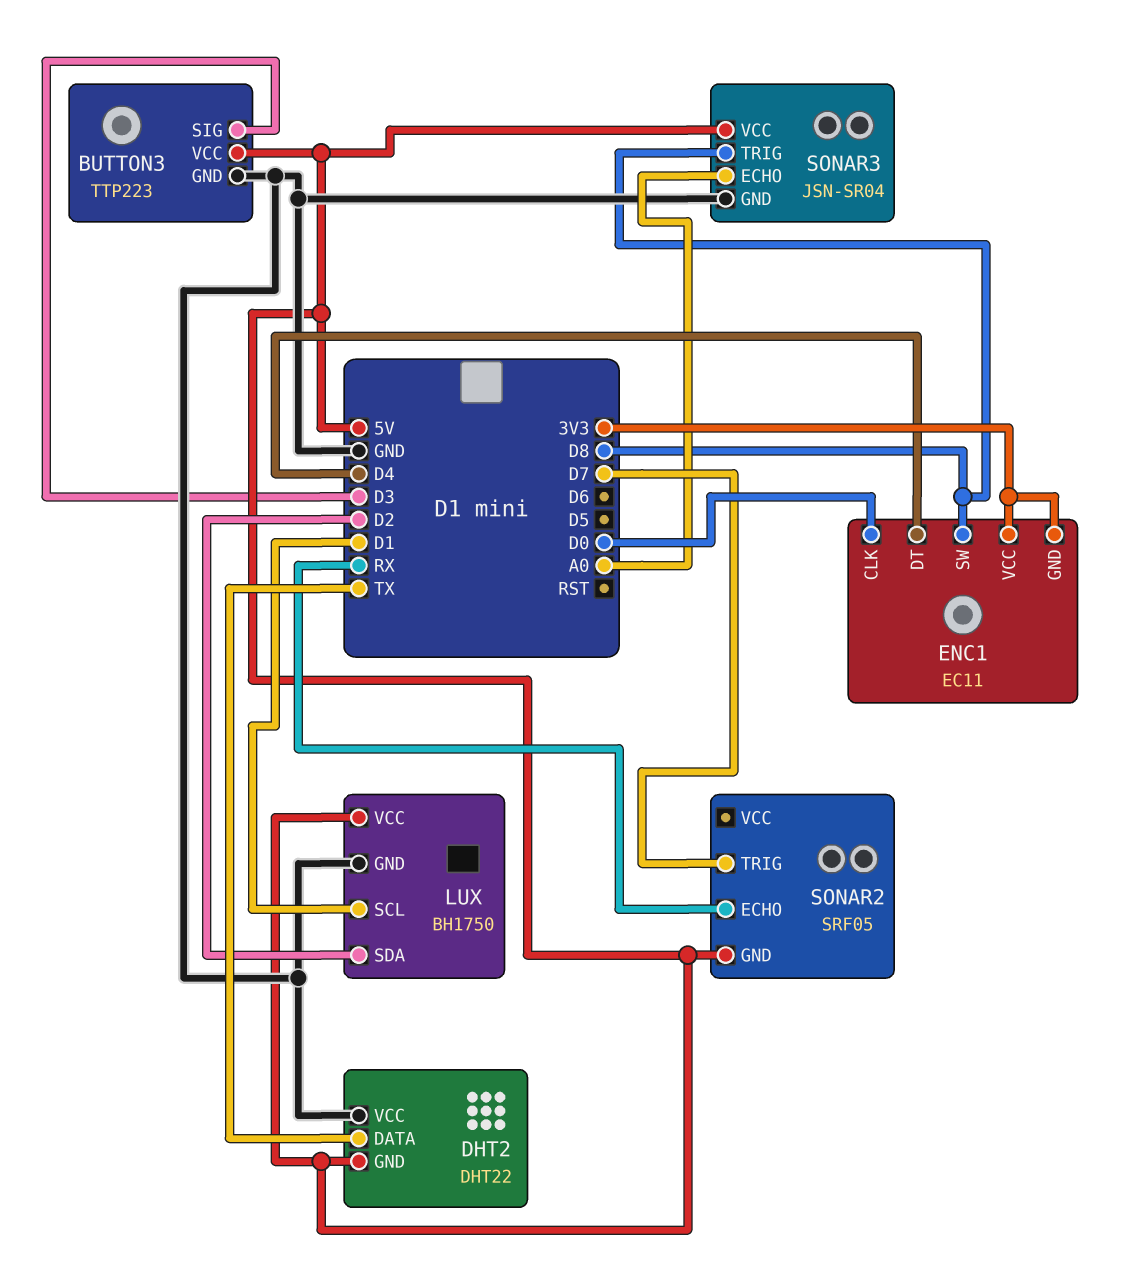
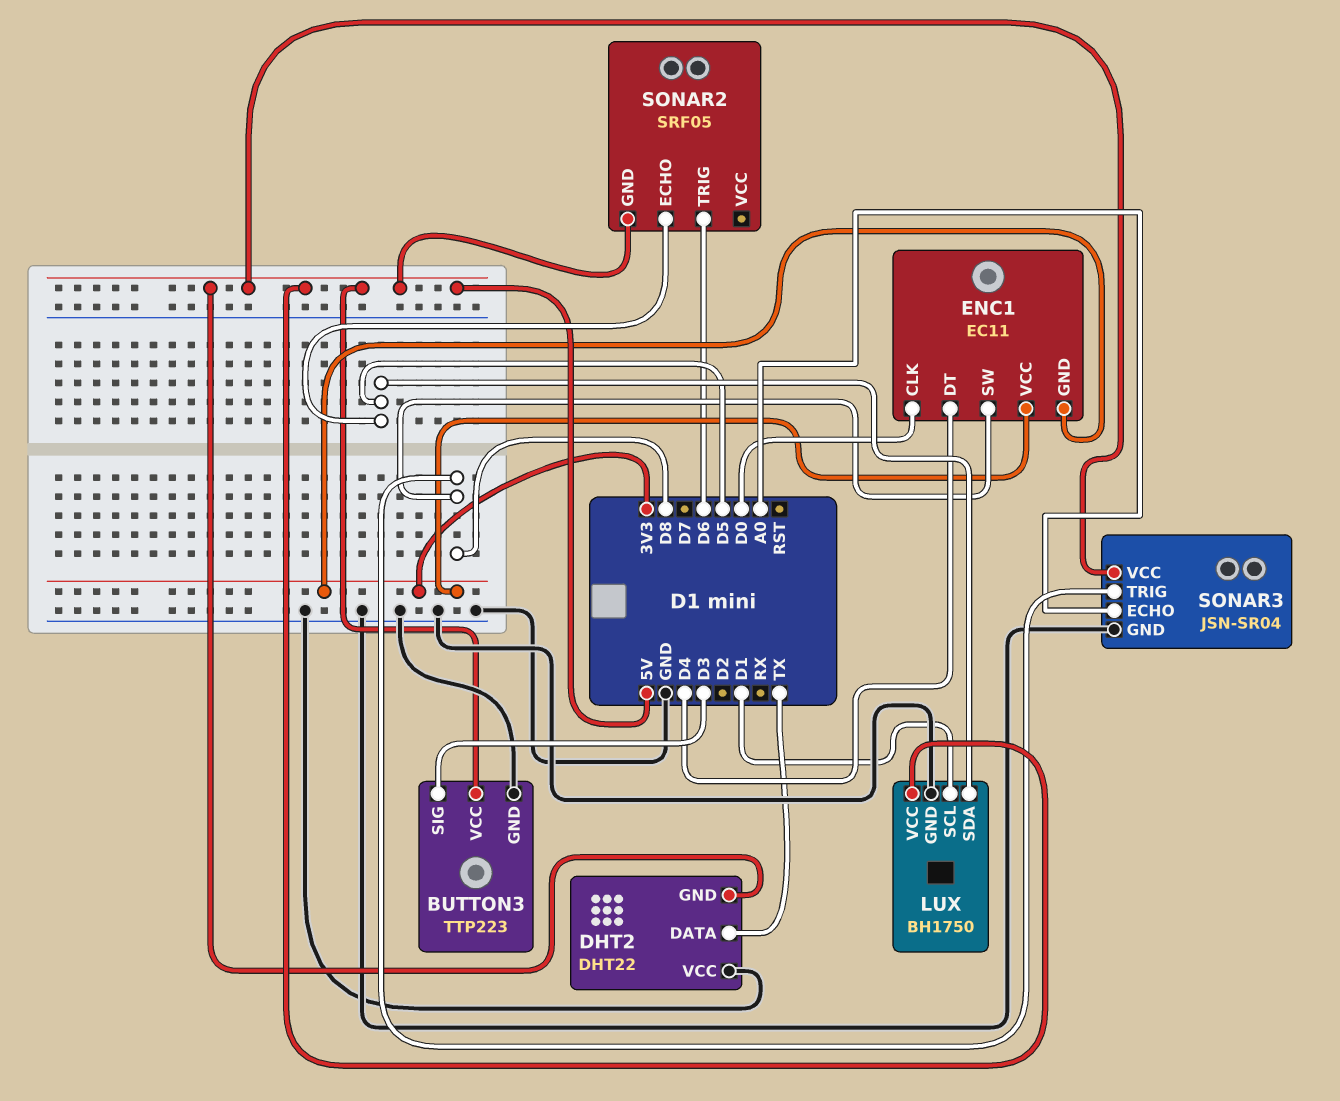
LUX pin SDA: D2 -> D5
SONAR2 pin ECHO: RX -> D5
SONAR2 pin TRIG: D7 -> D6

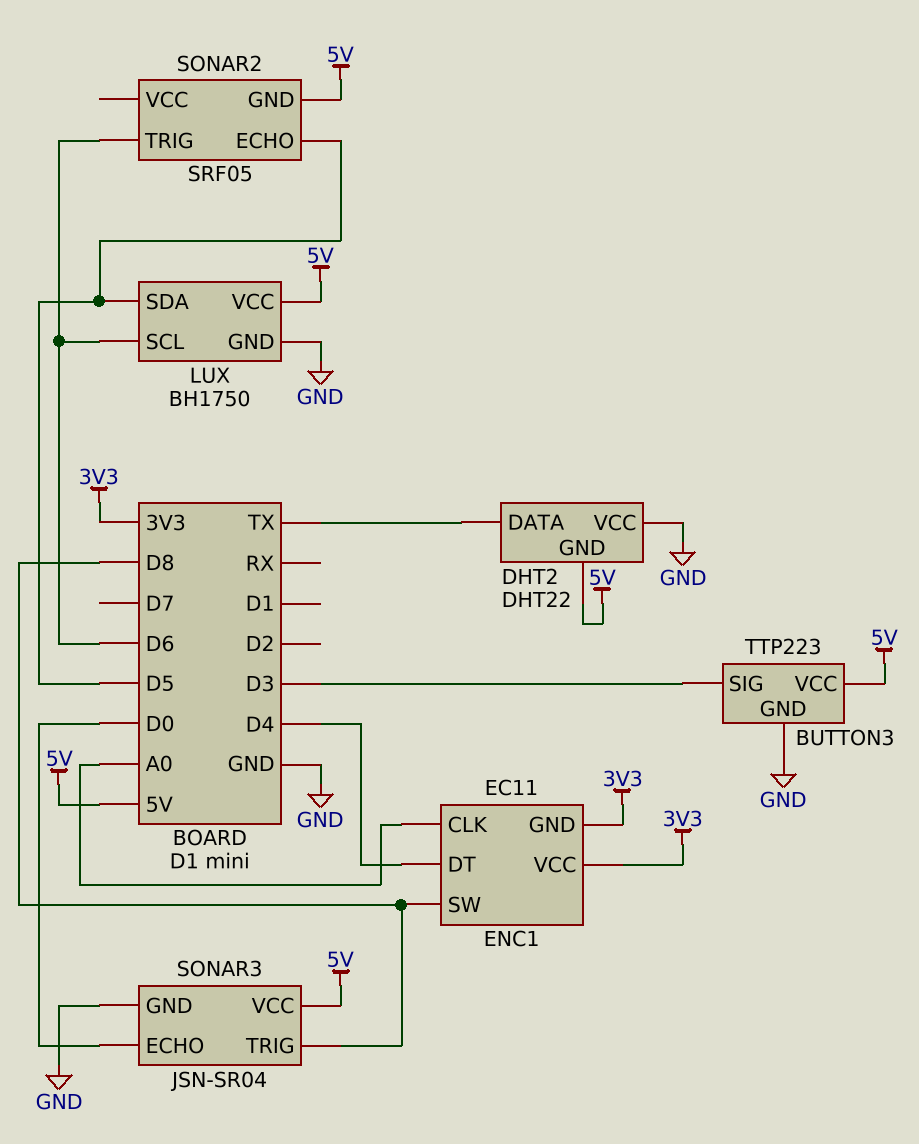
ENC1 pin CLK: D0 -> A0
LUX pin SCL: D1 -> D6
SONAR3 pin ECHO: A0 -> D0

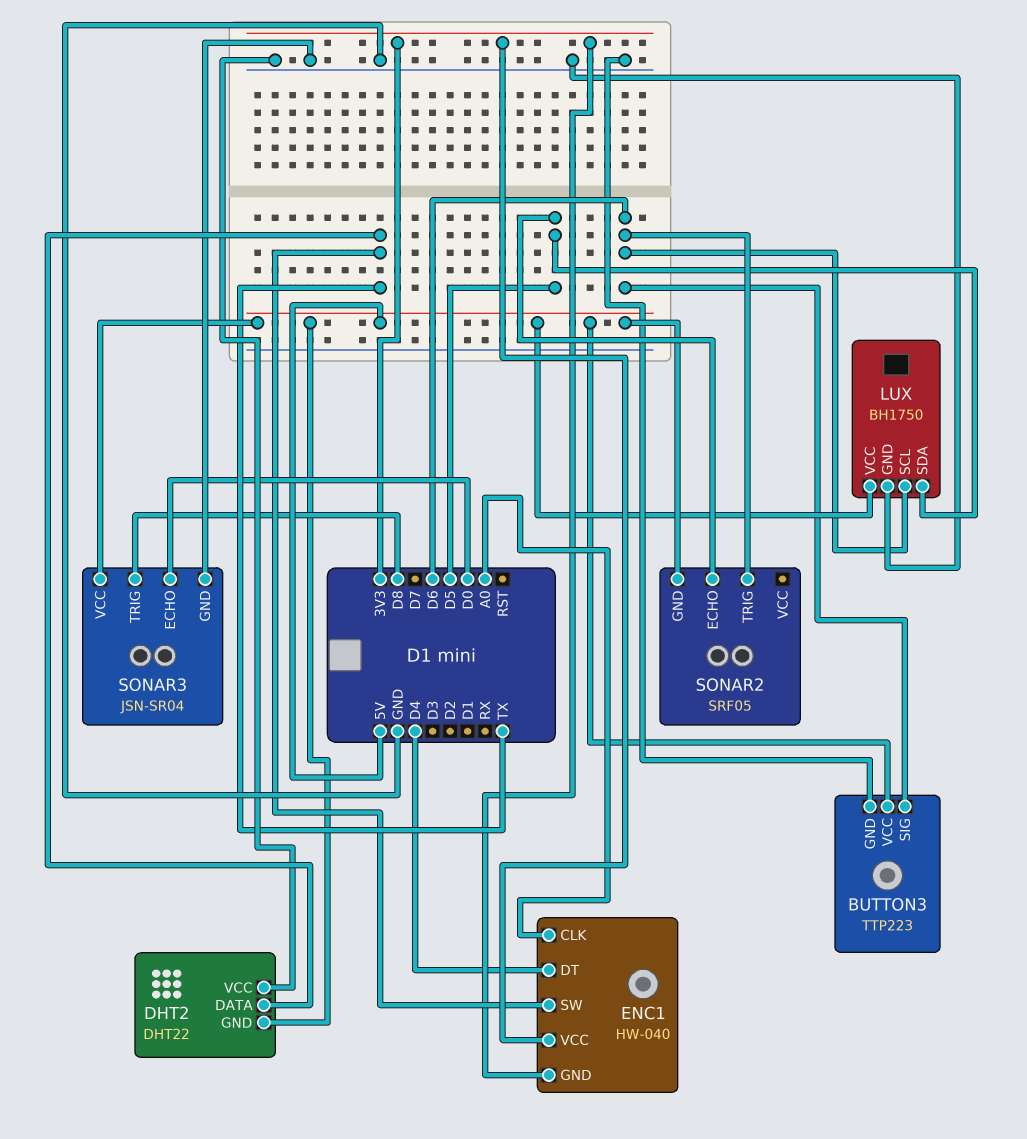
BUTTON3 pin SIG: D3 -> D6
ENC1: EC11 -> HW-040
ENC1 pin SW: D8 -> TX

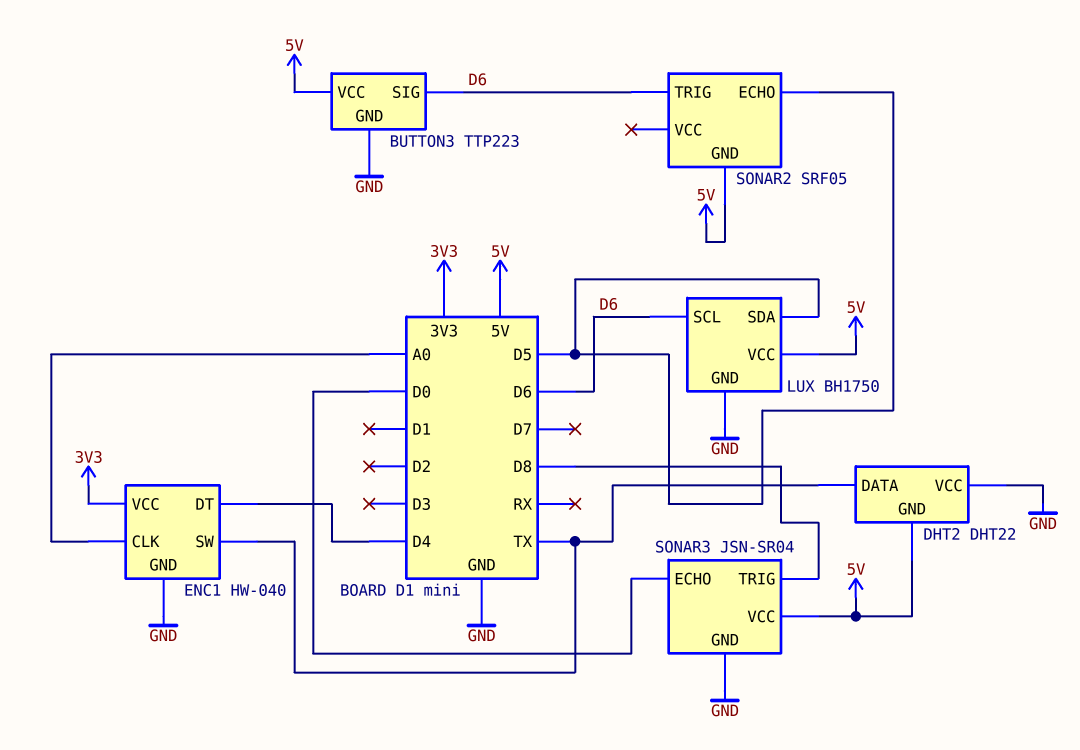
ENC1 pin GND: 3V3 -> GND

